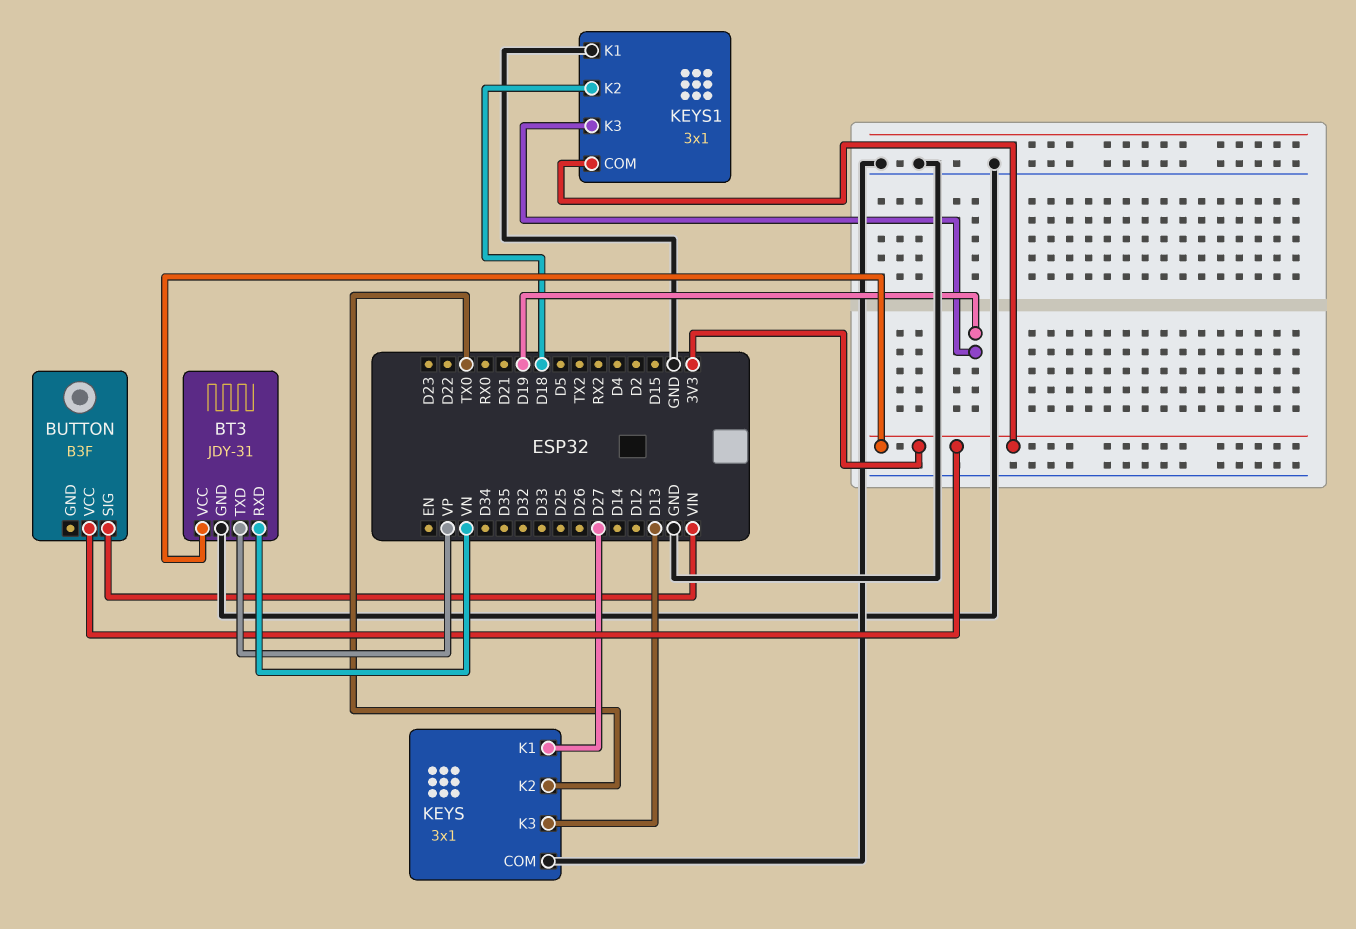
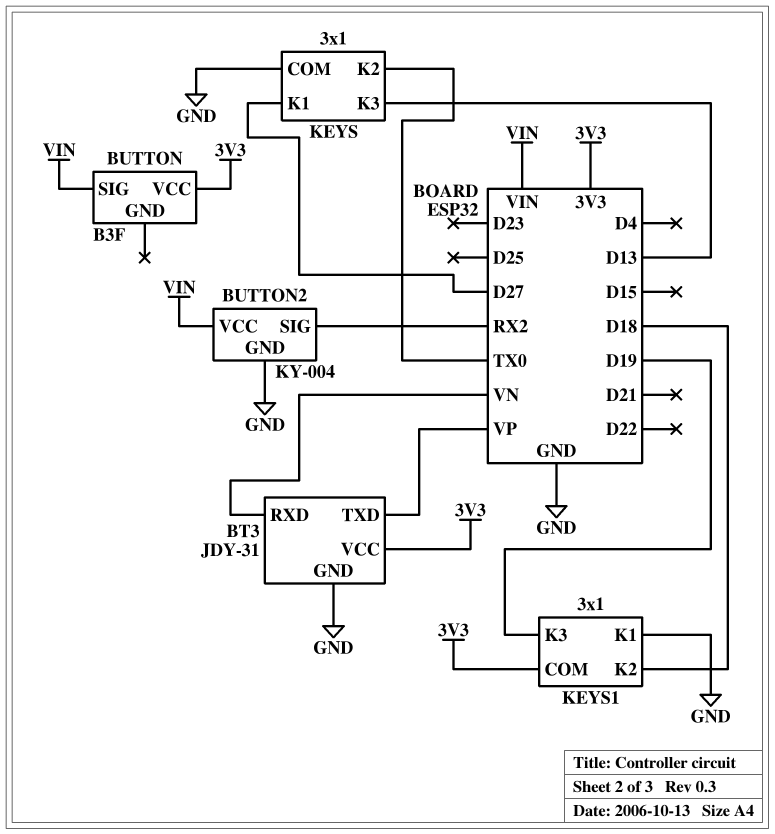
BUTTON2: none -> KY-004
BUTTON2 pin GND: none -> GND
BUTTON2 pin SIG: none -> RX2
BUTTON2 pin VCC: none -> VIN

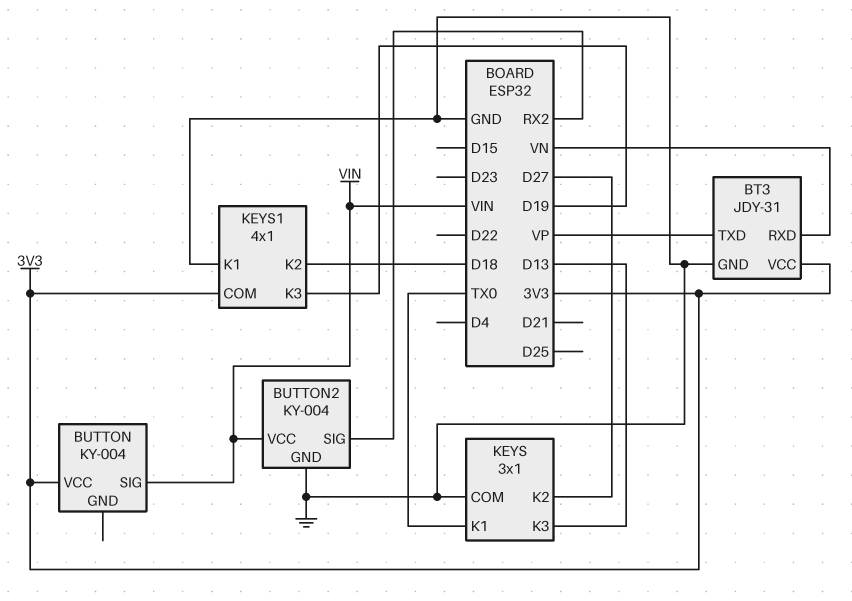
BUTTON: B3F -> KY-004
KEYS pin K1: D27 -> TX0
KEYS pin K2: TX0 -> D27
KEYS1: 3x1 -> 4x1

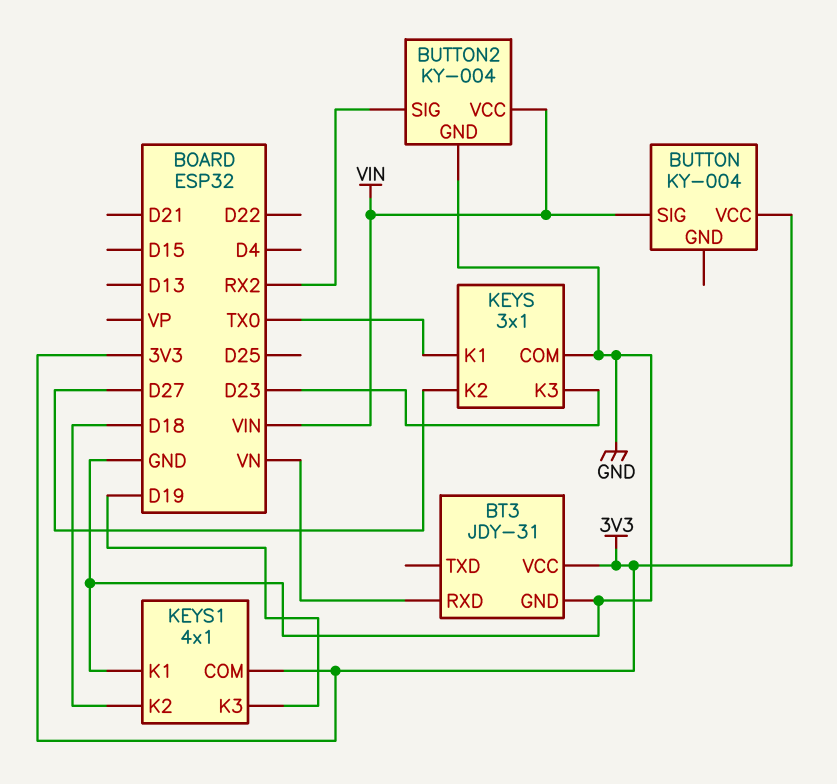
BT3 pin TXD: VP -> none
KEYS pin K3: D13 -> D23

